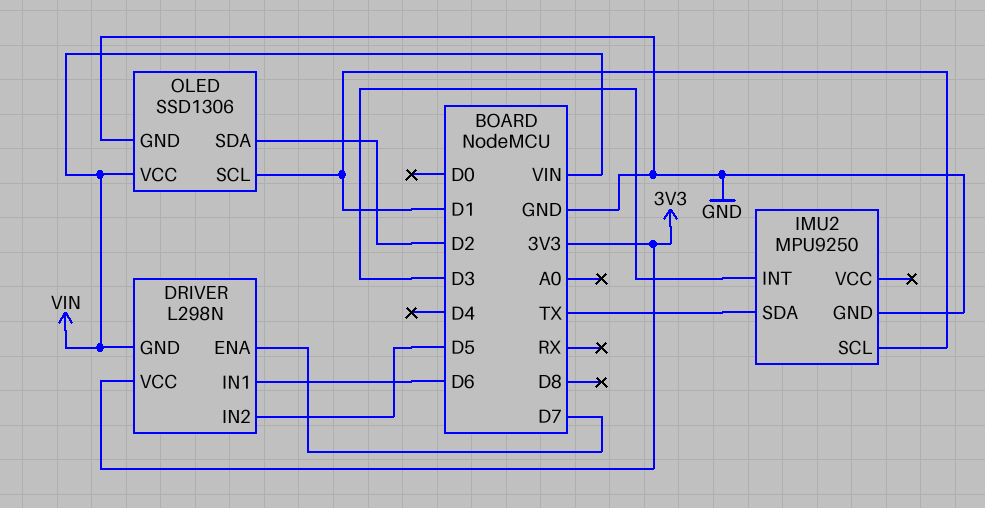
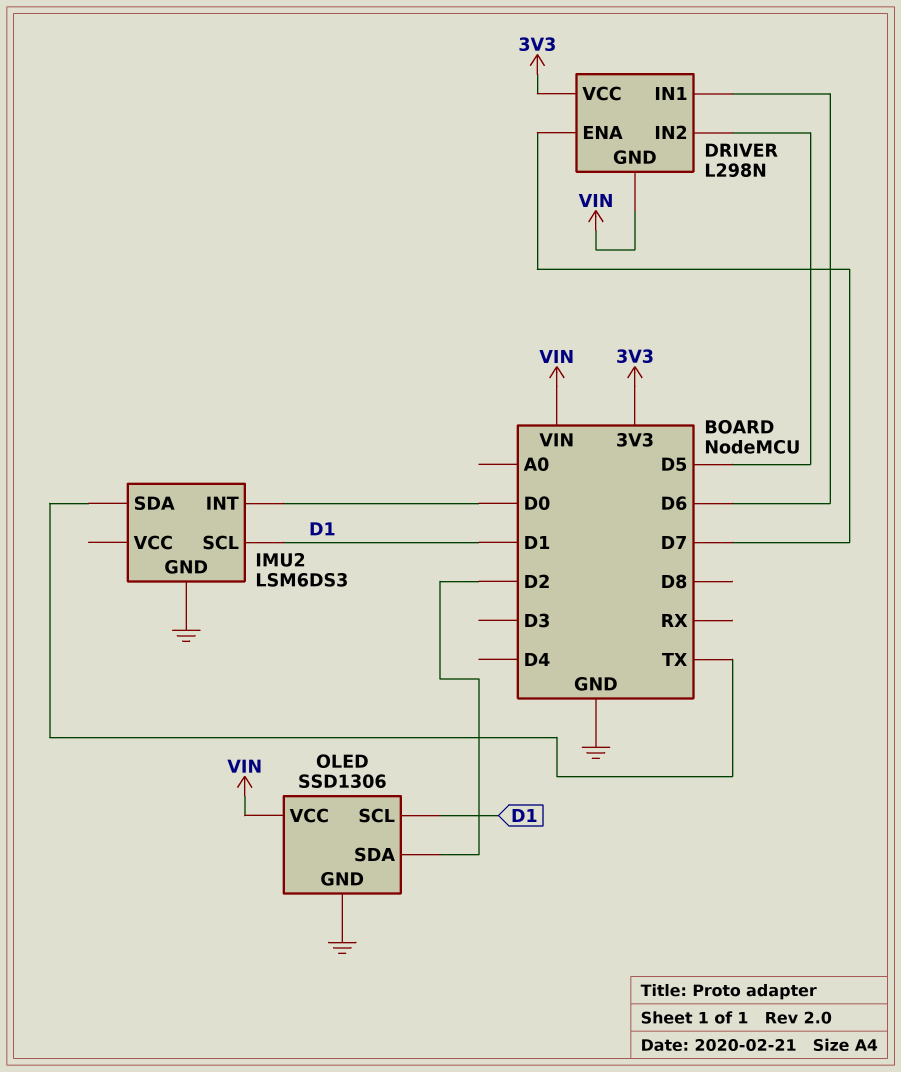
IMU2: MPU9250 -> LSM6DS3
IMU2 pin INT: D3 -> D0

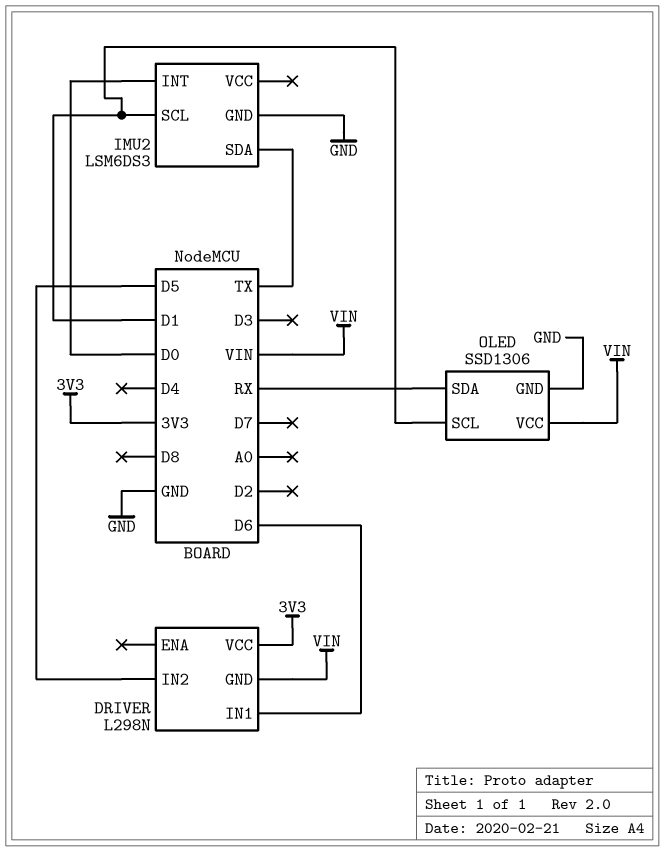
DRIVER pin ENA: D7 -> none
OLED pin SDA: D2 -> RX

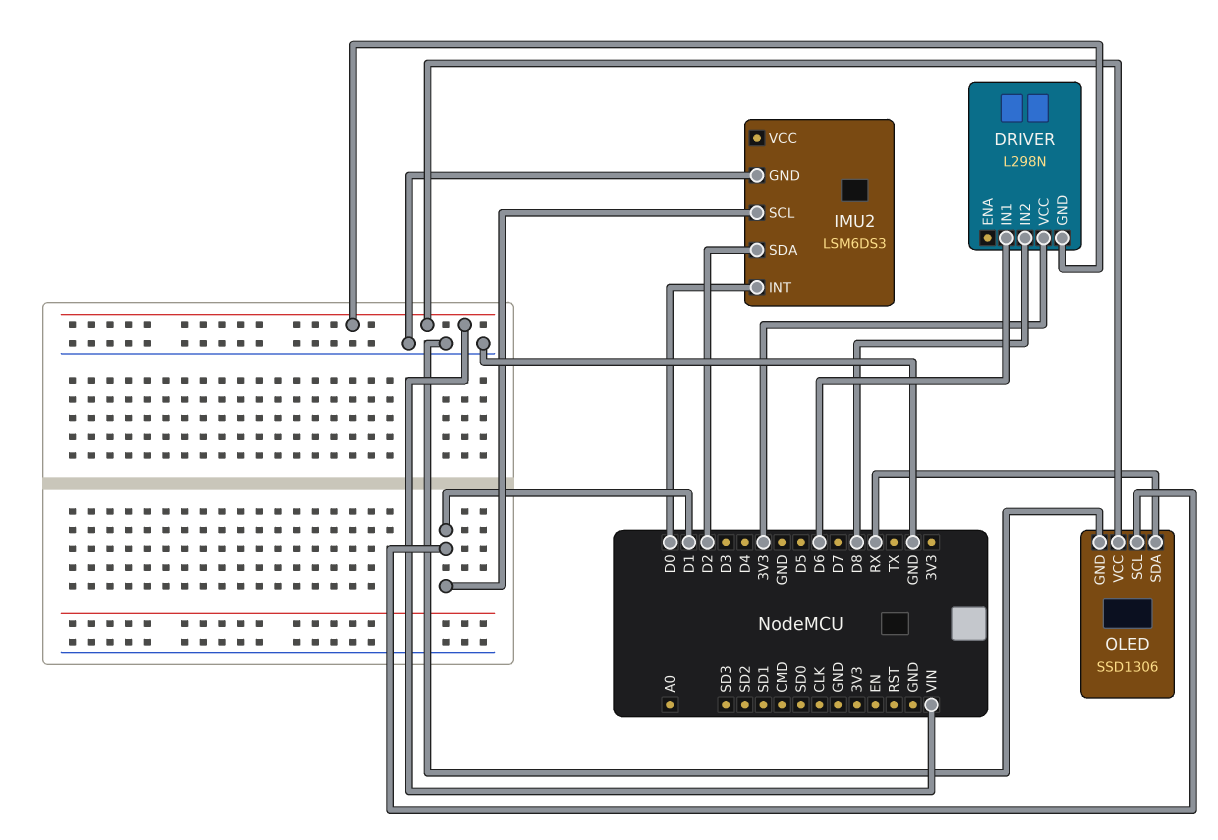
DRIVER pin IN2: D5 -> D8
IMU2 pin SDA: TX -> D2

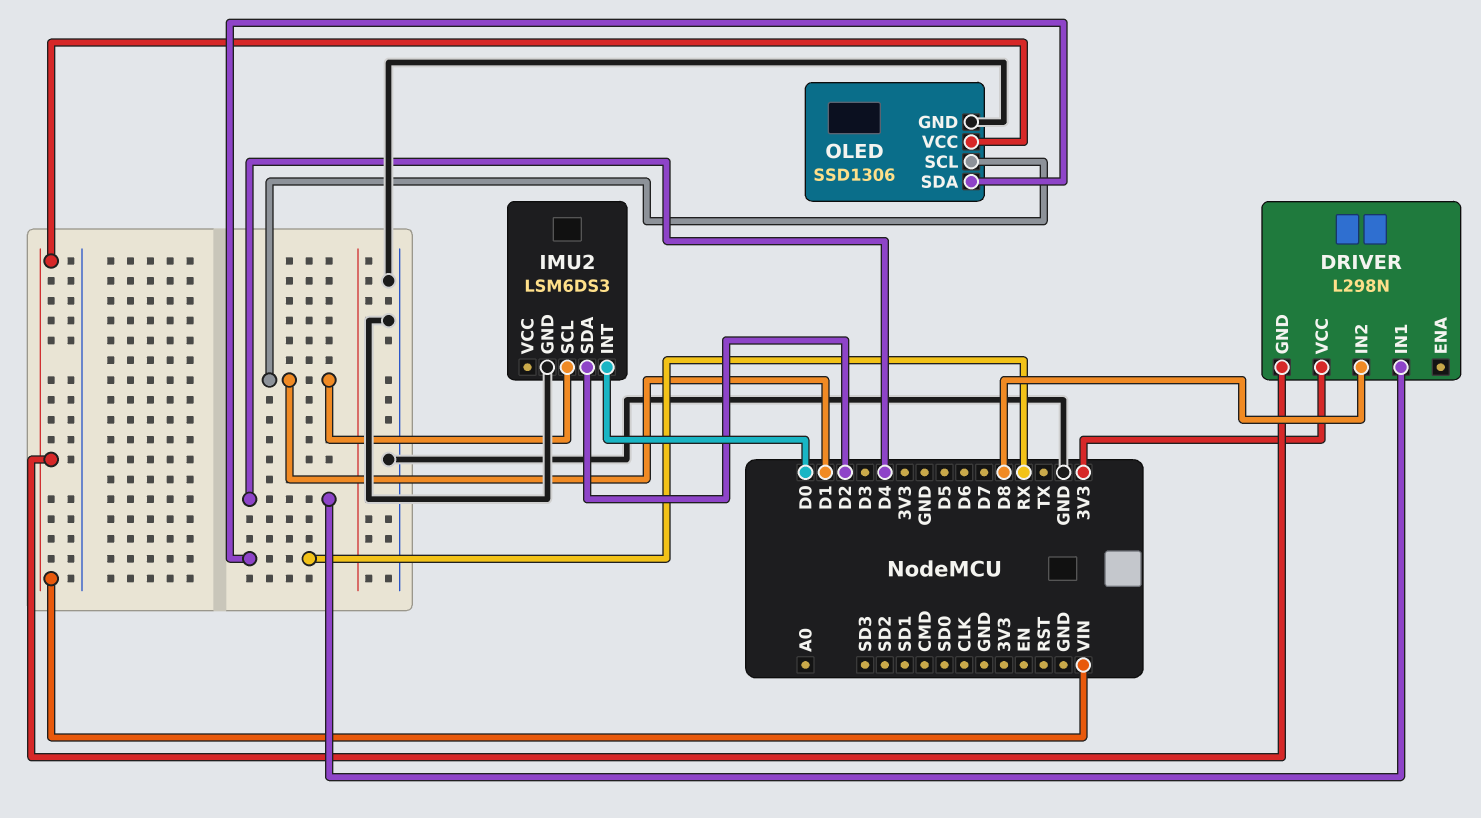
DRIVER pin IN1: D6 -> D4

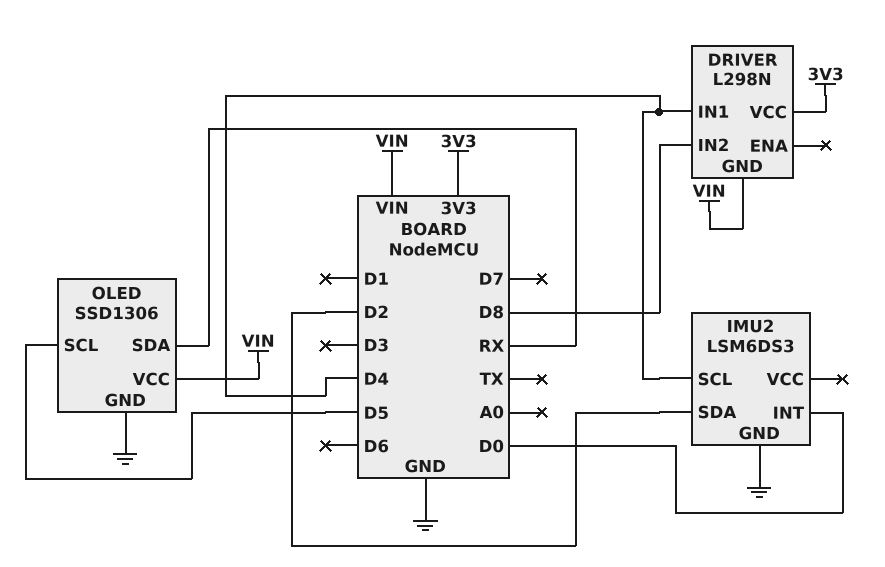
IMU2 pin SCL: D1 -> D4
OLED pin SCL: D1 -> D5

